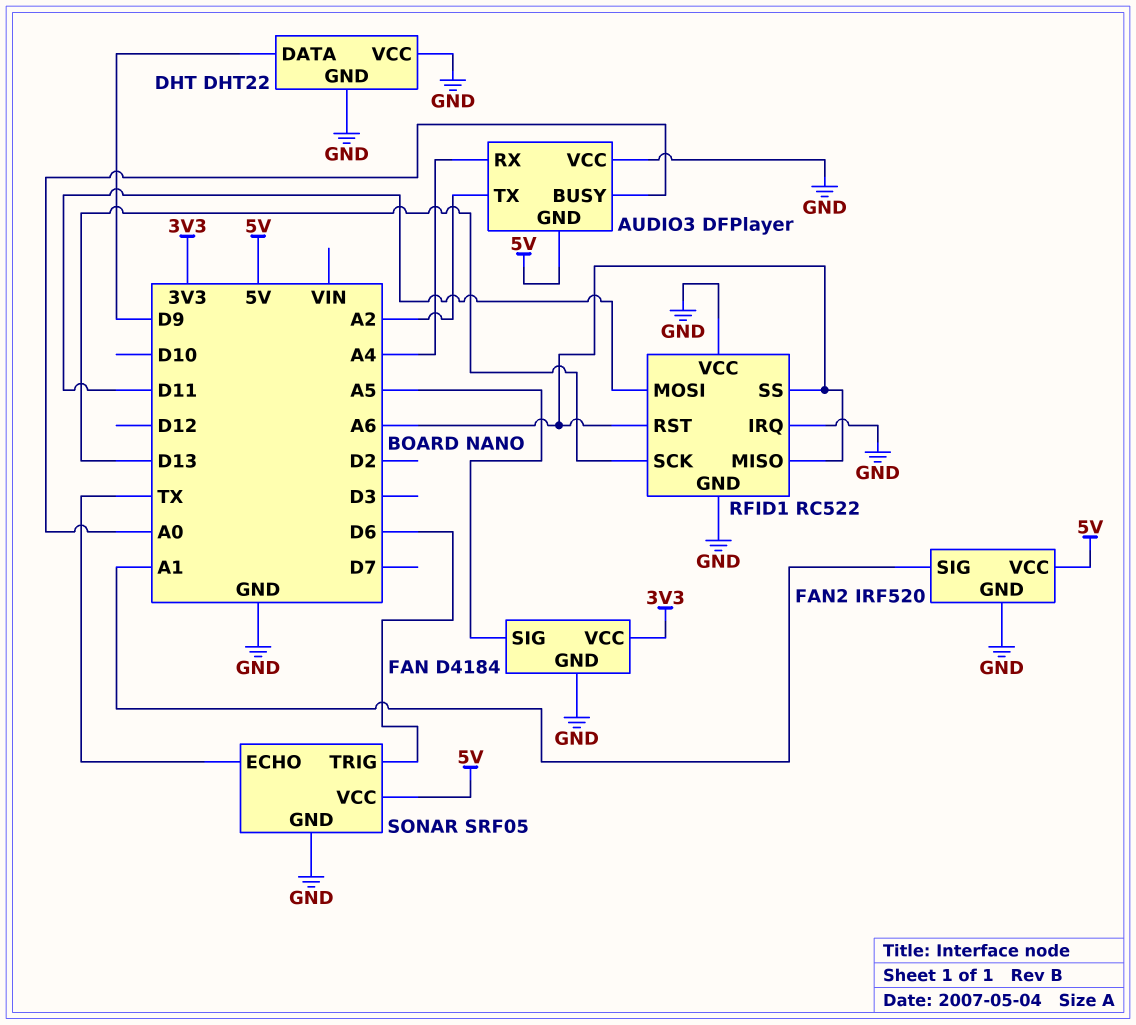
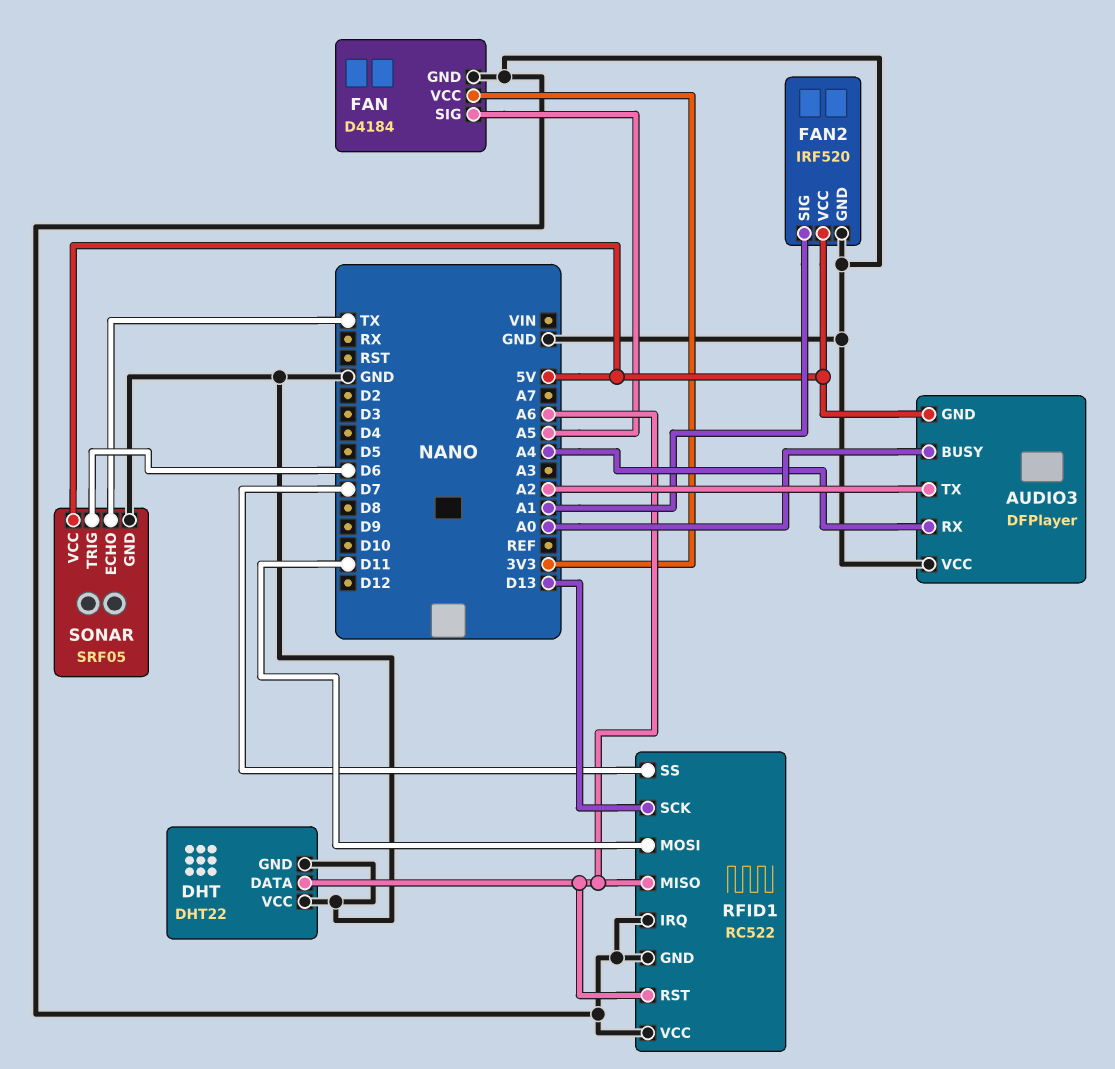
DHT pin DATA: D9 -> A6
RFID1 pin SS: A6 -> D7

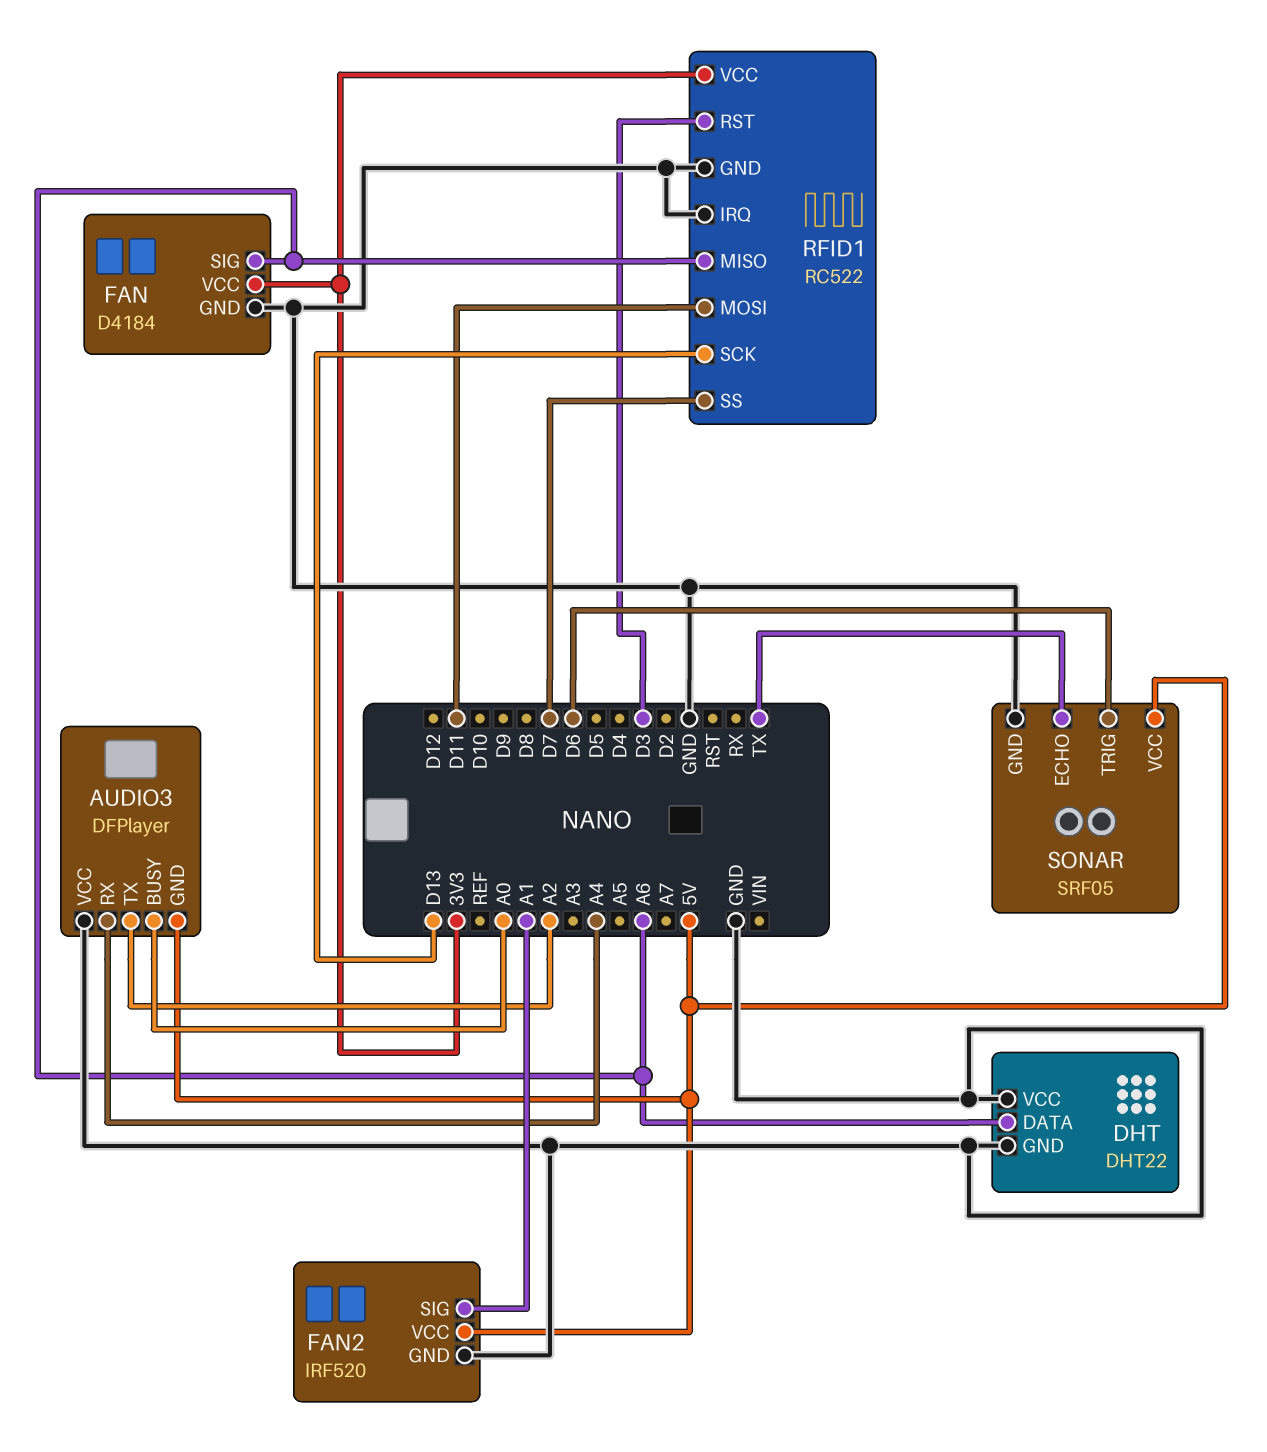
FAN pin SIG: A5 -> A6
RFID1 pin RST: A6 -> D3
RFID1 pin VCC: GND -> 3V3

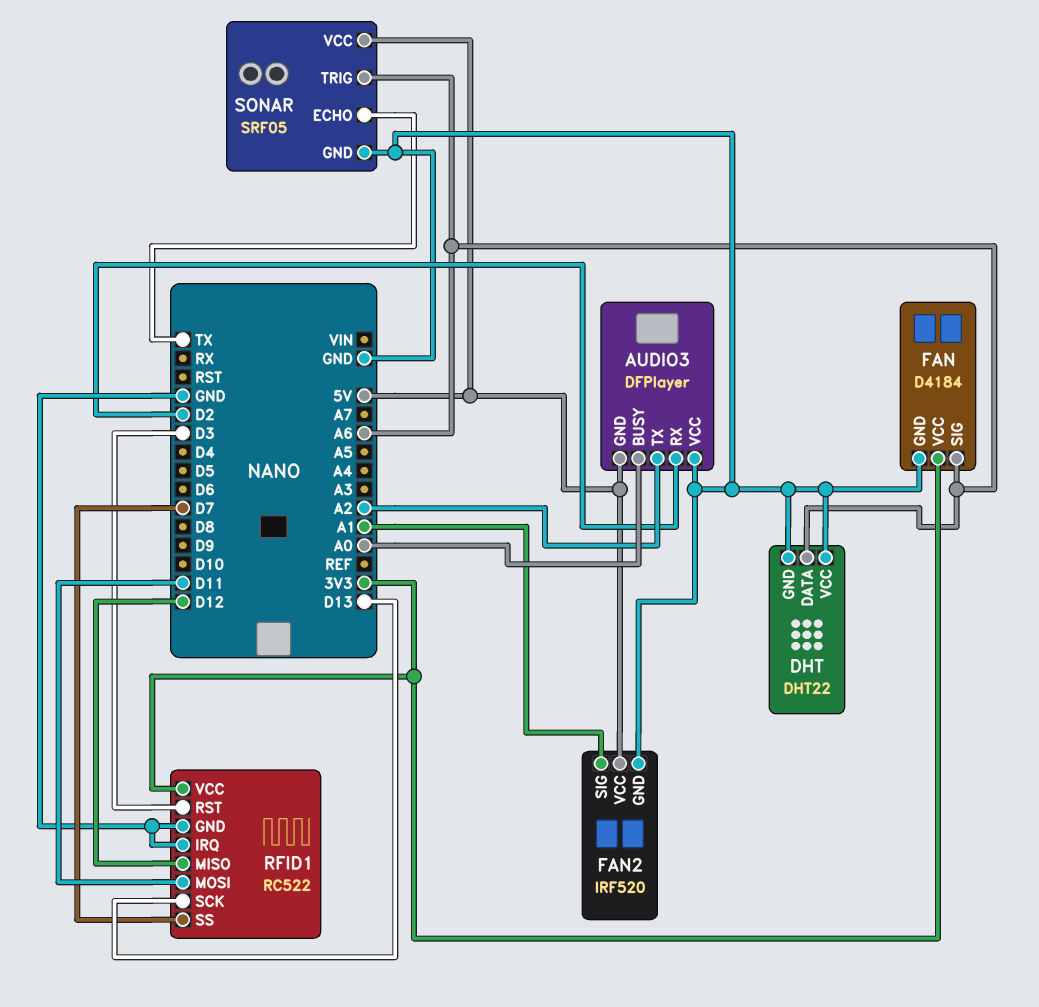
AUDIO3 pin RX: A4 -> D2
RFID1 pin MISO: A6 -> D12
SONAR pin TRIG: D6 -> A6

